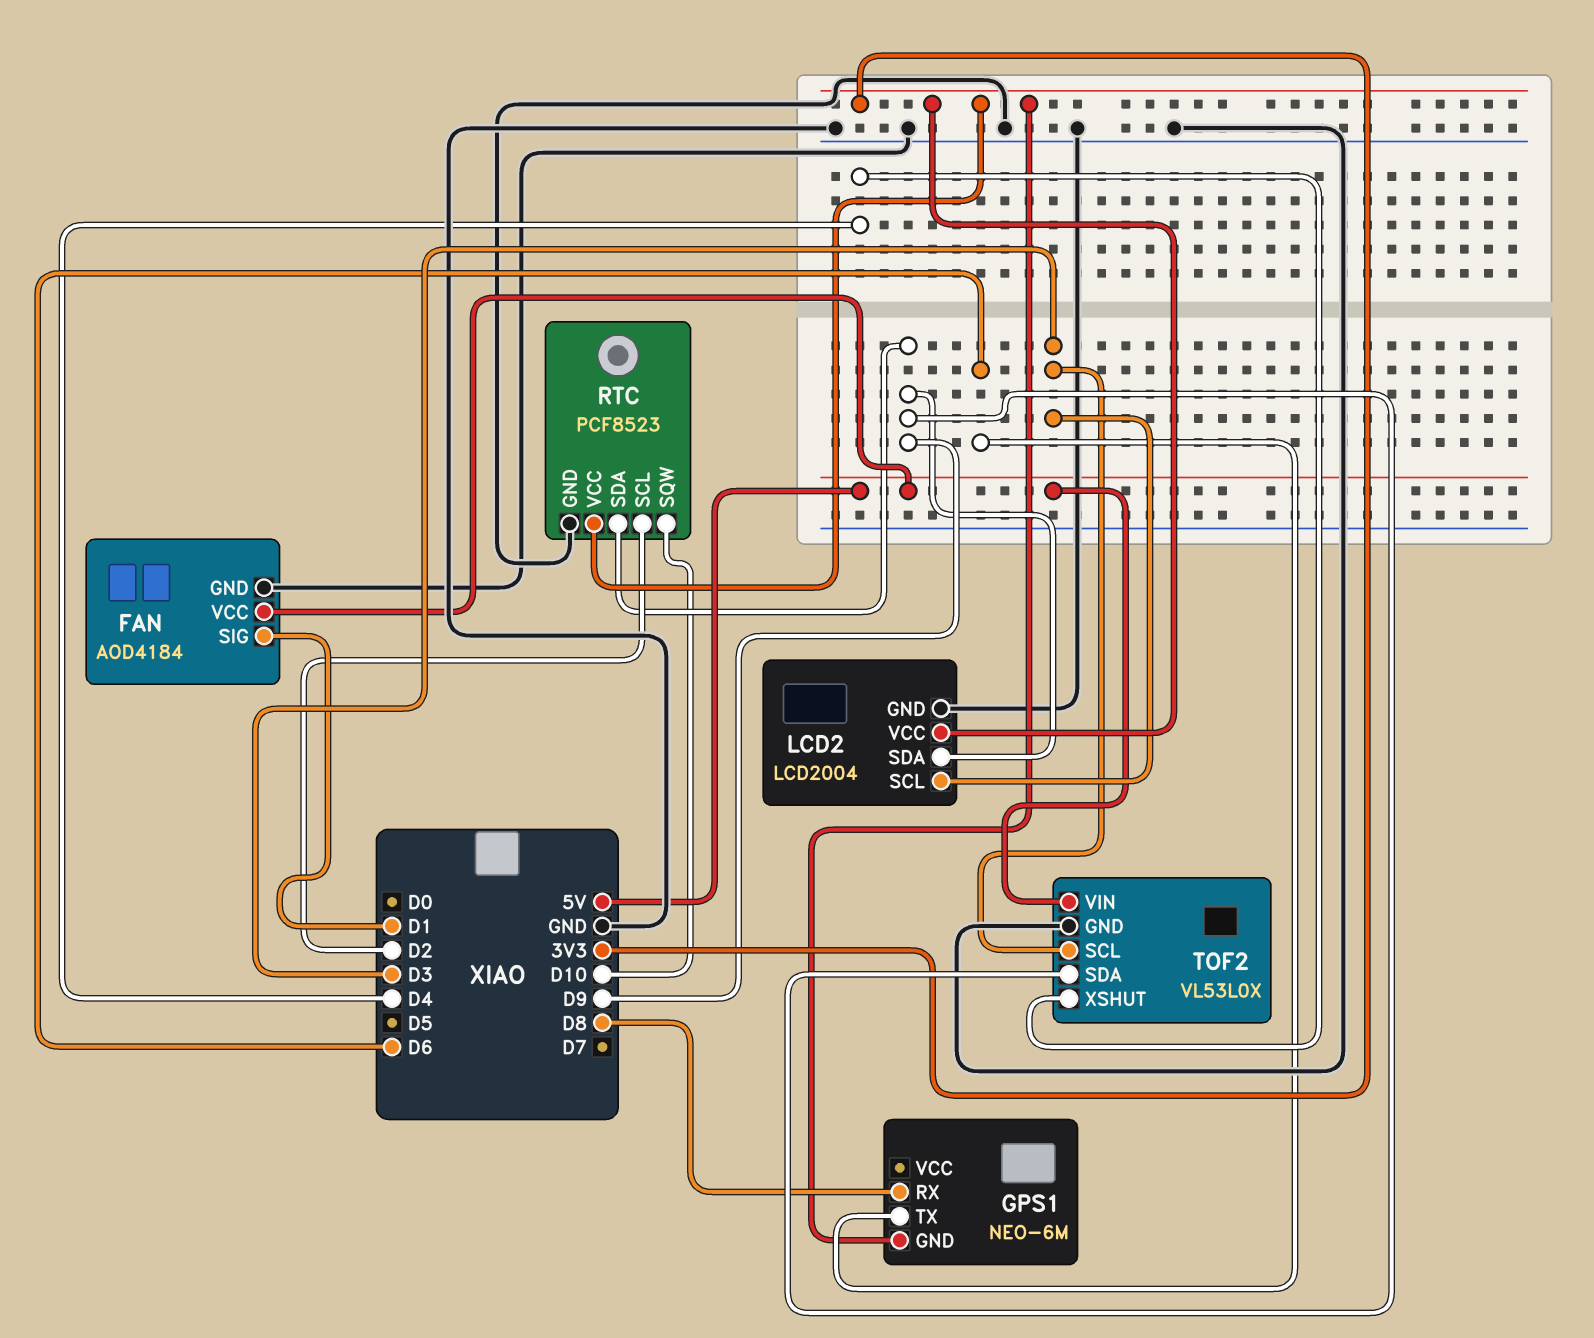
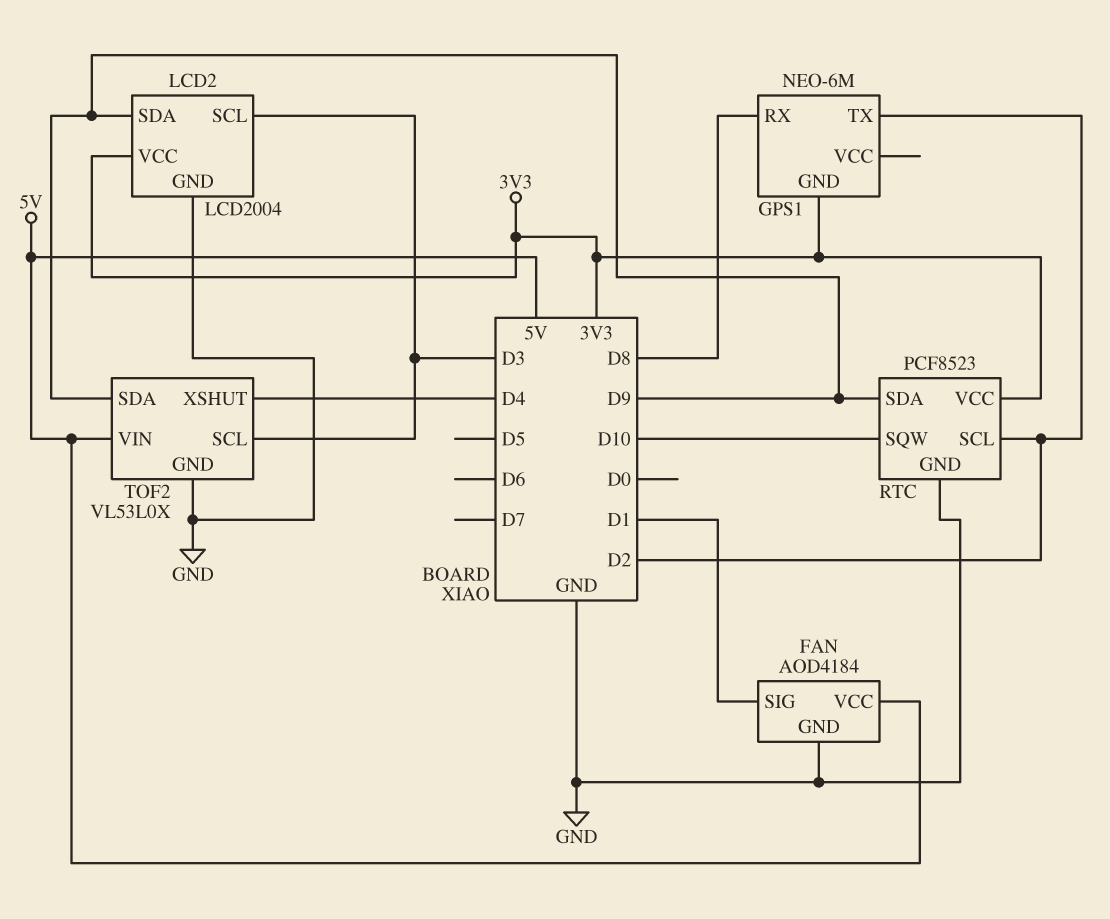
GPS1 pin TX: D6 -> D2

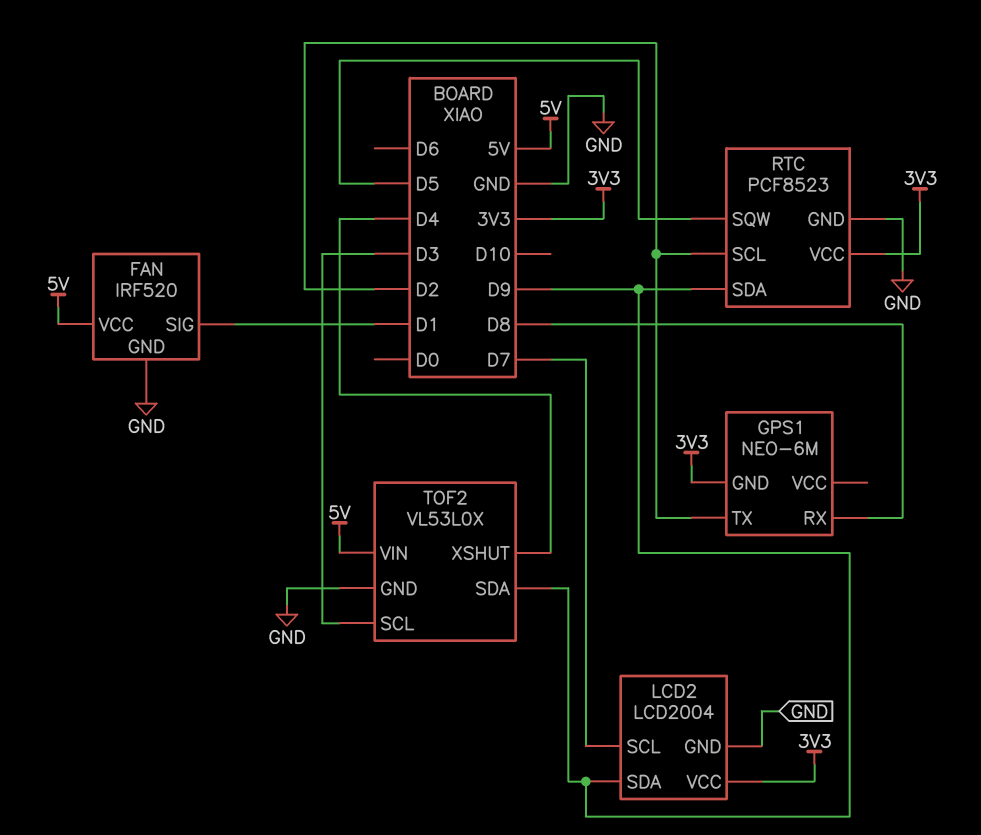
FAN: AOD4184 -> IRF520
LCD2 pin SCL: D3 -> D7
RTC pin SQW: D10 -> D5

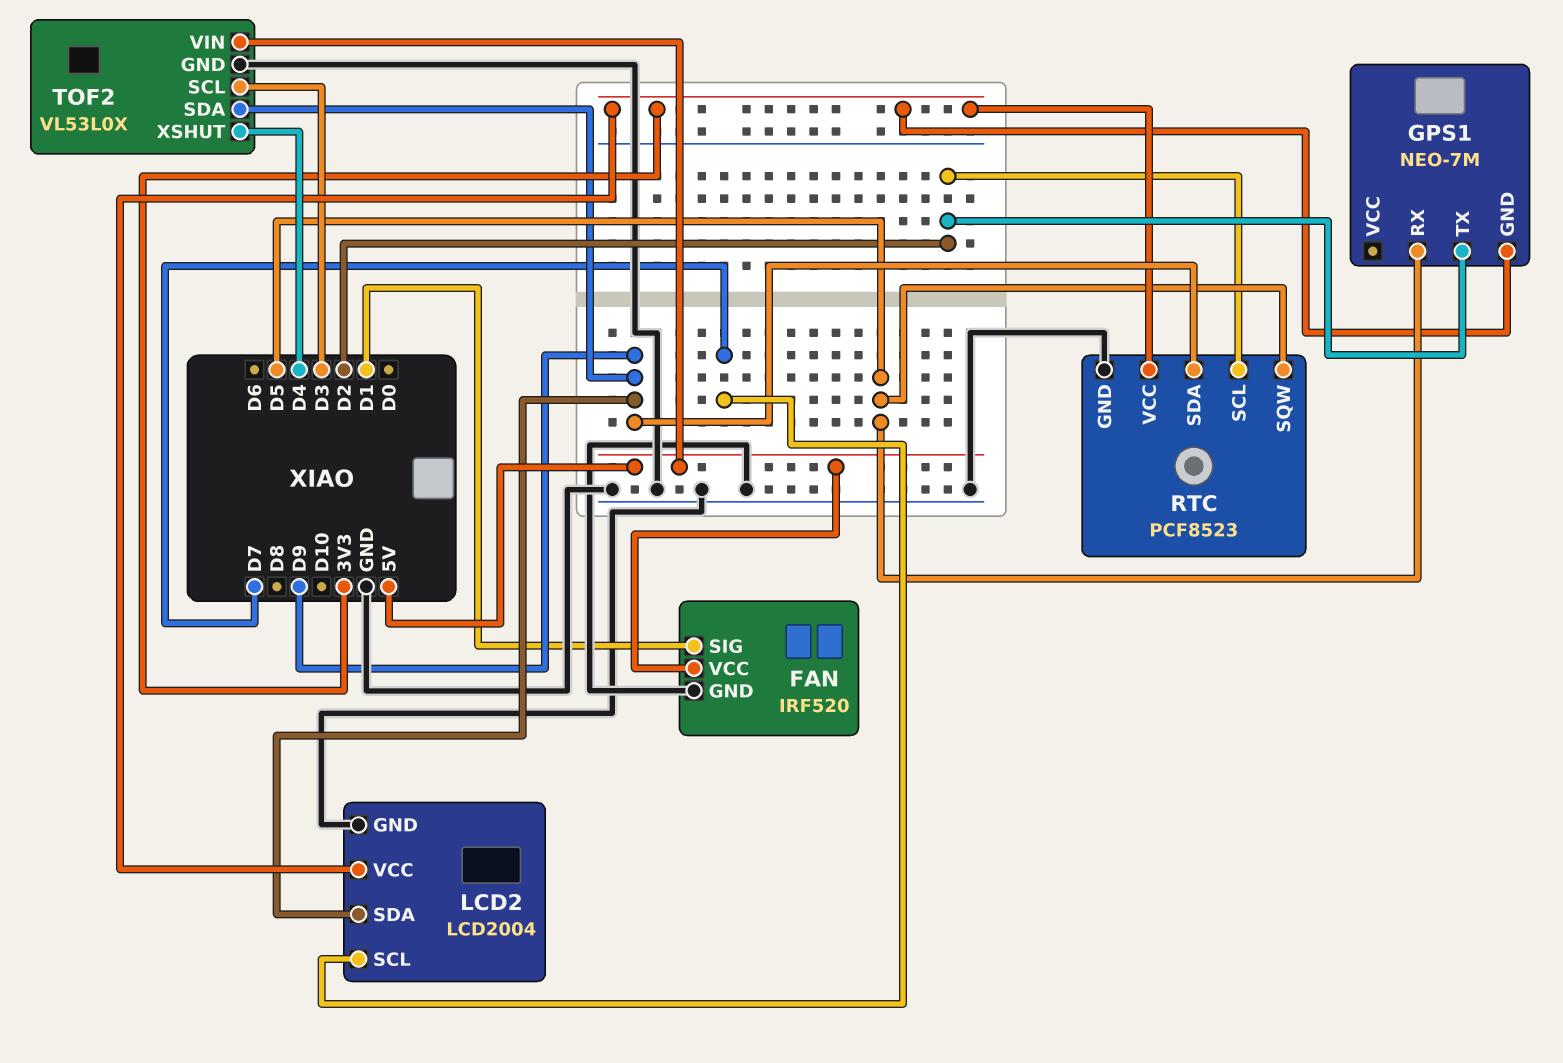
GPS1: NEO-6M -> NEO-7M
GPS1 pin RX: D8 -> D5

